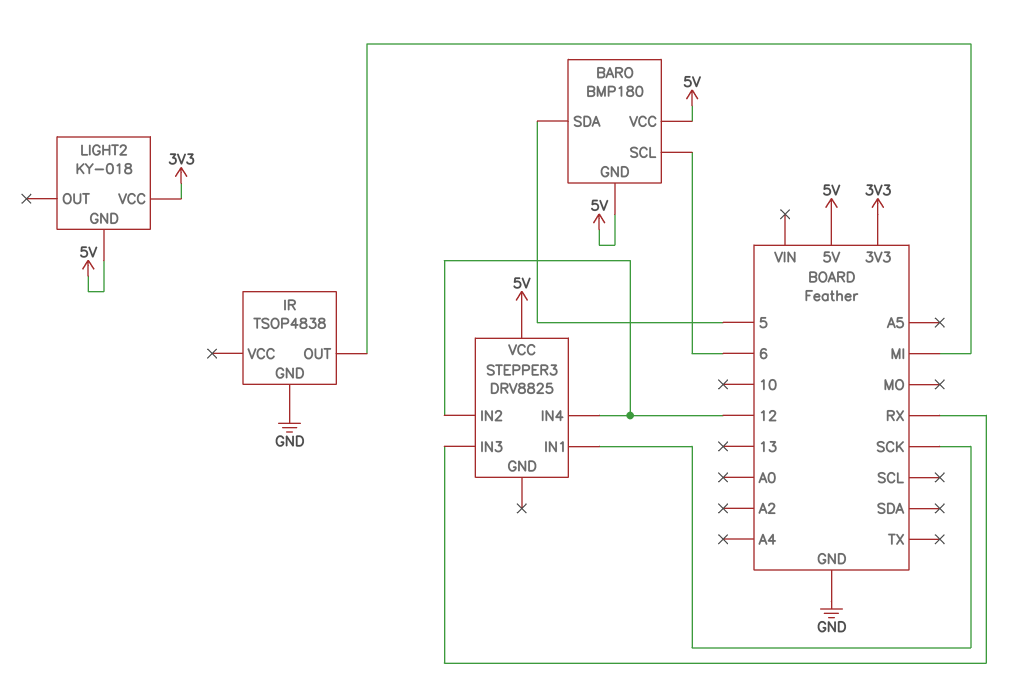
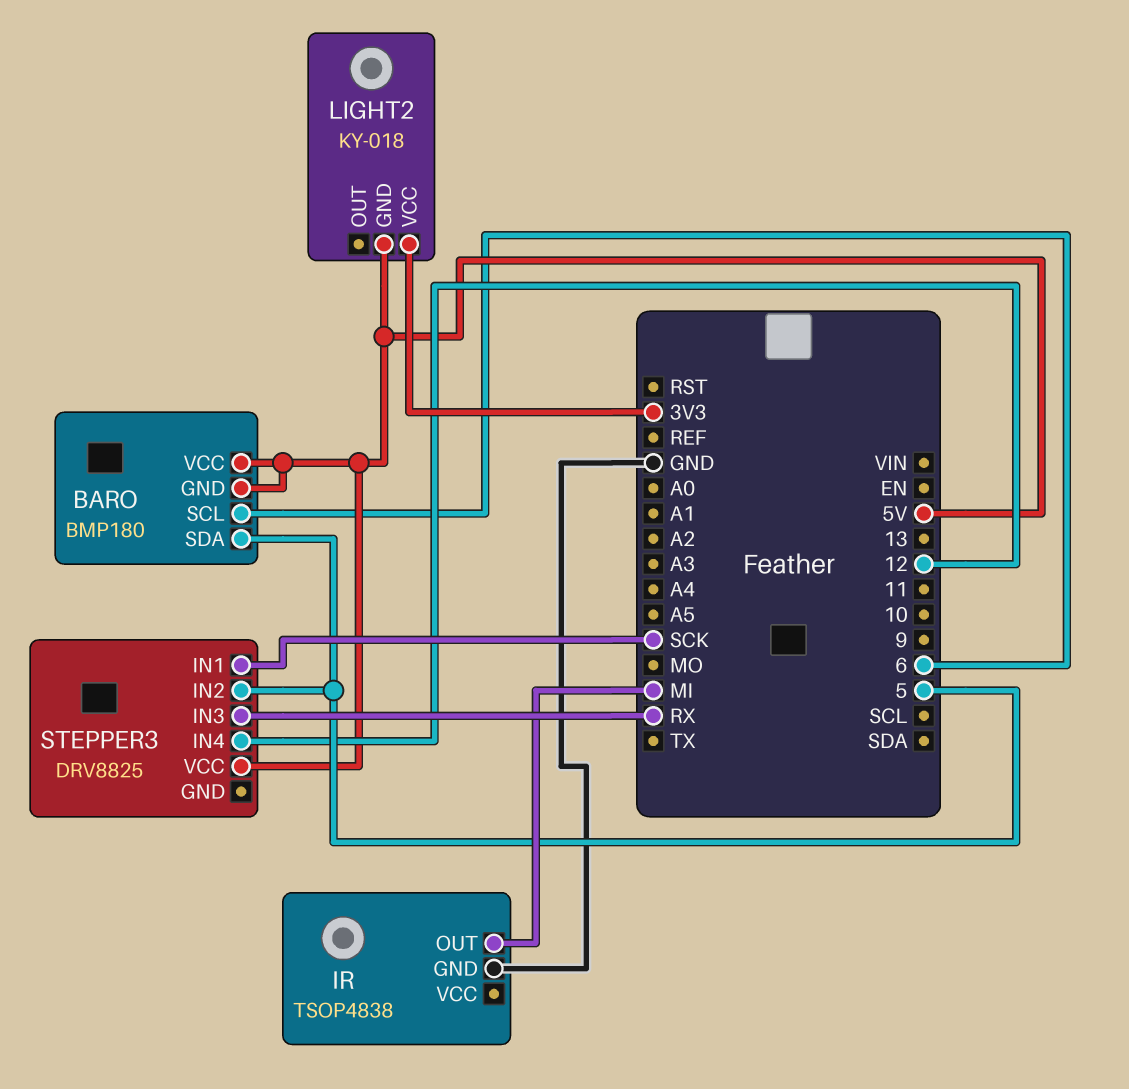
STEPPER3 pin IN2: 12 -> 5

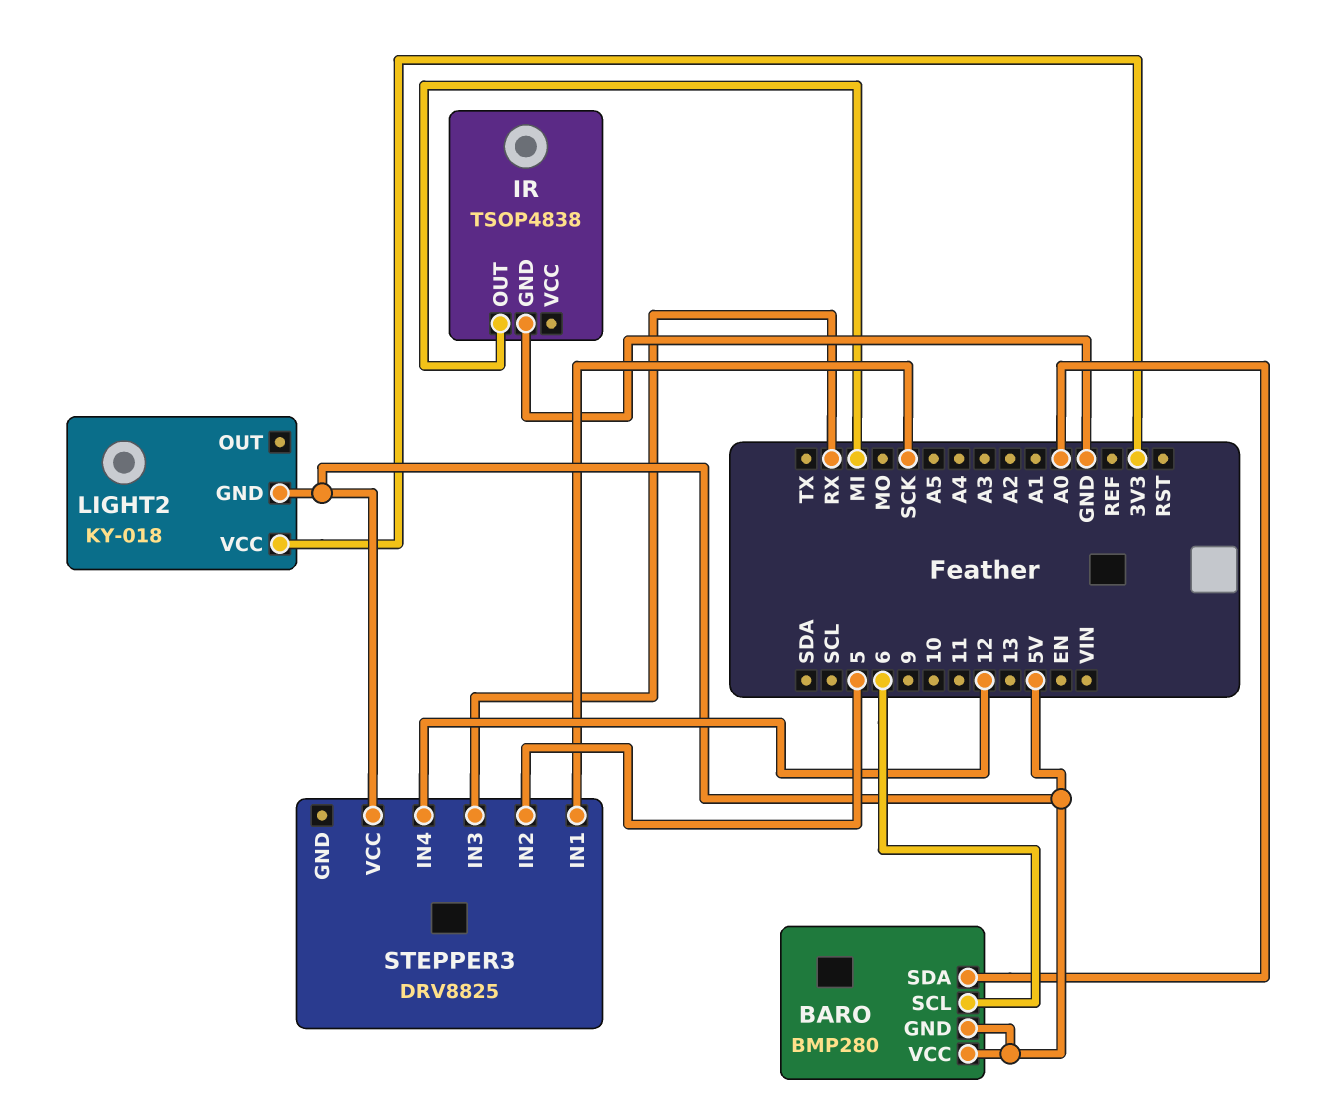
BARO: BMP180 -> BMP280
BARO pin SDA: 5 -> A0

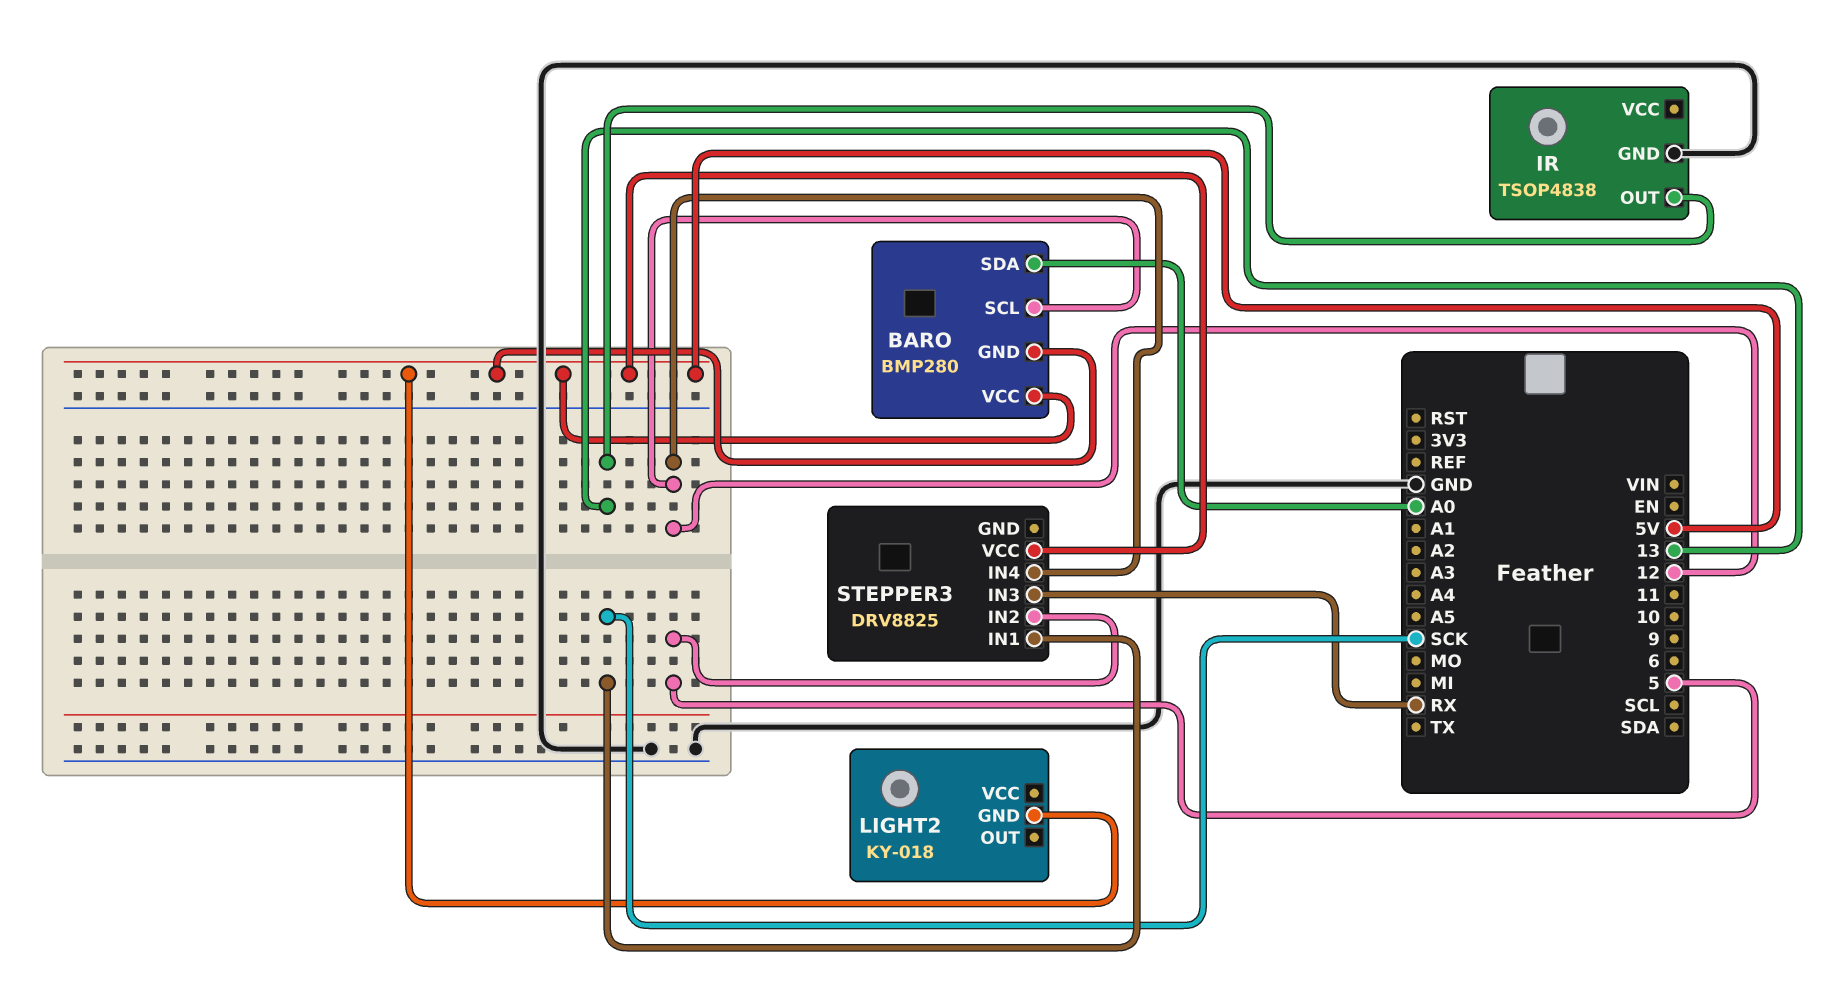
BARO pin SCL: 6 -> 12
IR pin OUT: MI -> 13
LIGHT2 pin VCC: 3V3 -> none

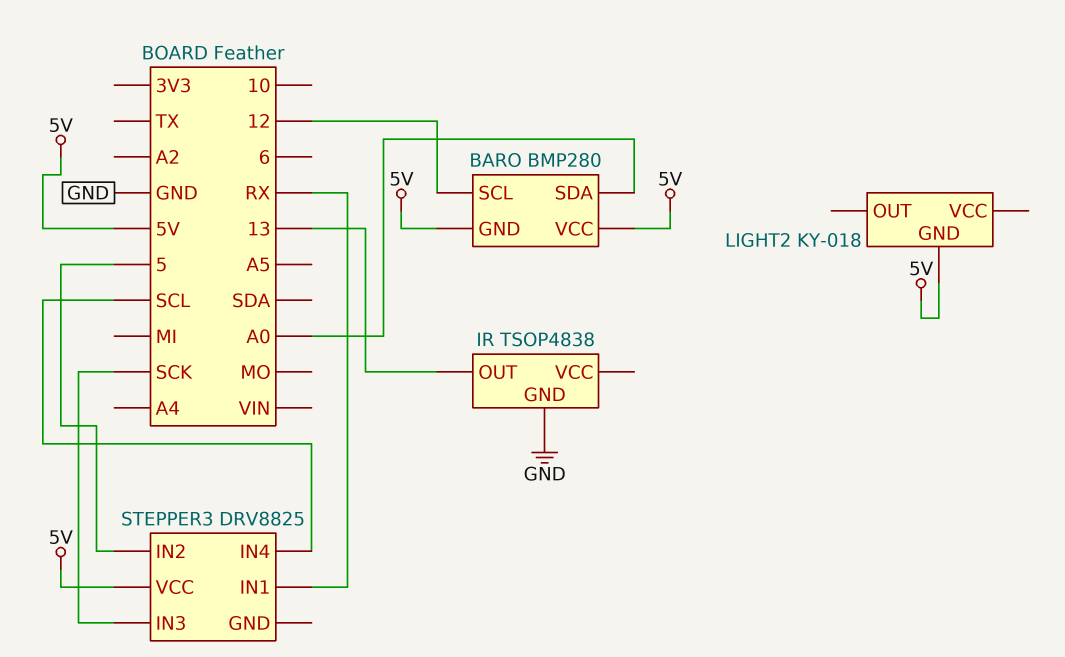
STEPPER3 pin IN1: SCK -> RX
STEPPER3 pin IN3: RX -> SCK
STEPPER3 pin IN4: 12 -> SCL

